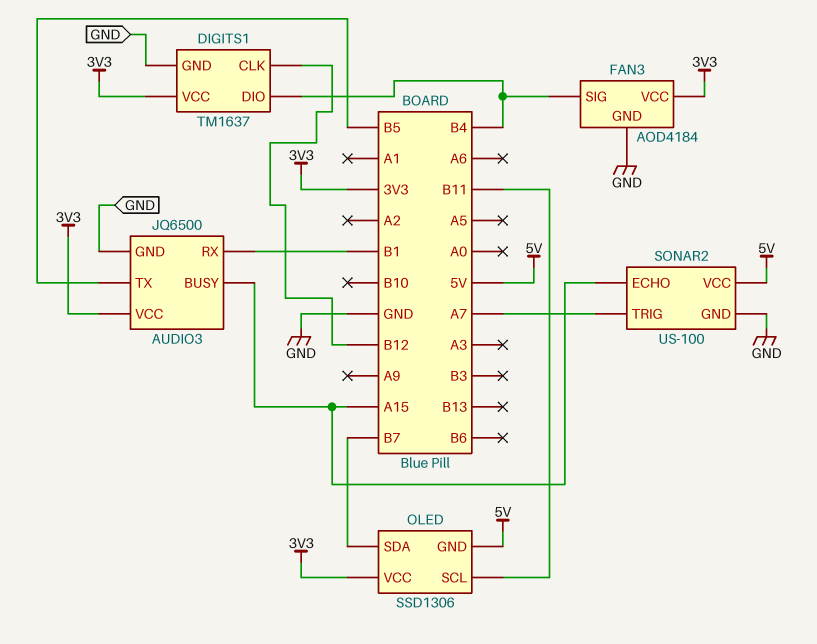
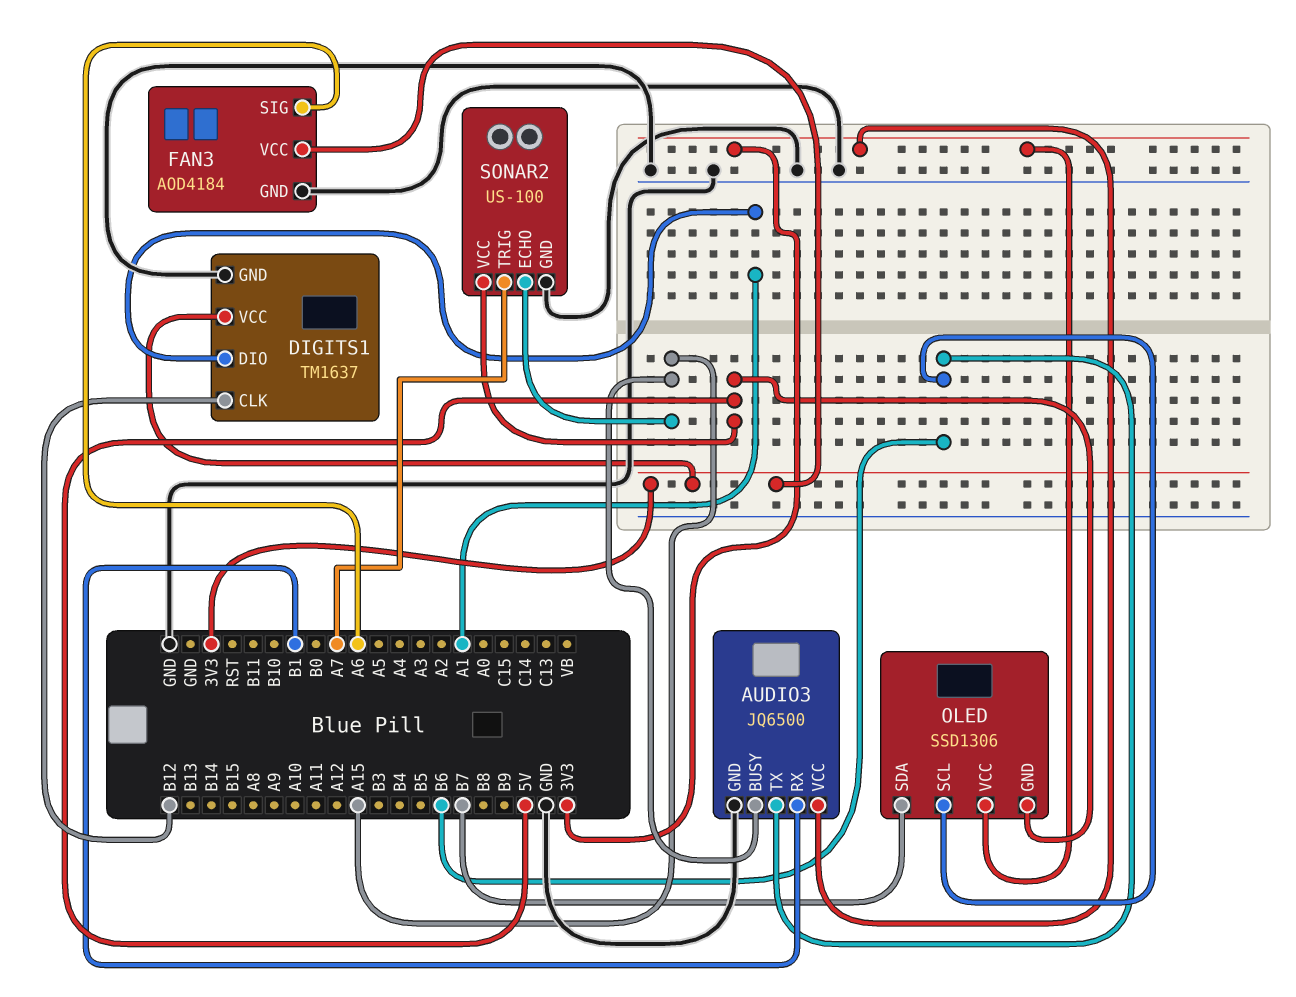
AUDIO3 pin TX: B5 -> B6
DIGITS1 pin DIO: B4 -> A1
FAN3 pin SIG: B4 -> A6
OLED pin SCL: B11 -> B6

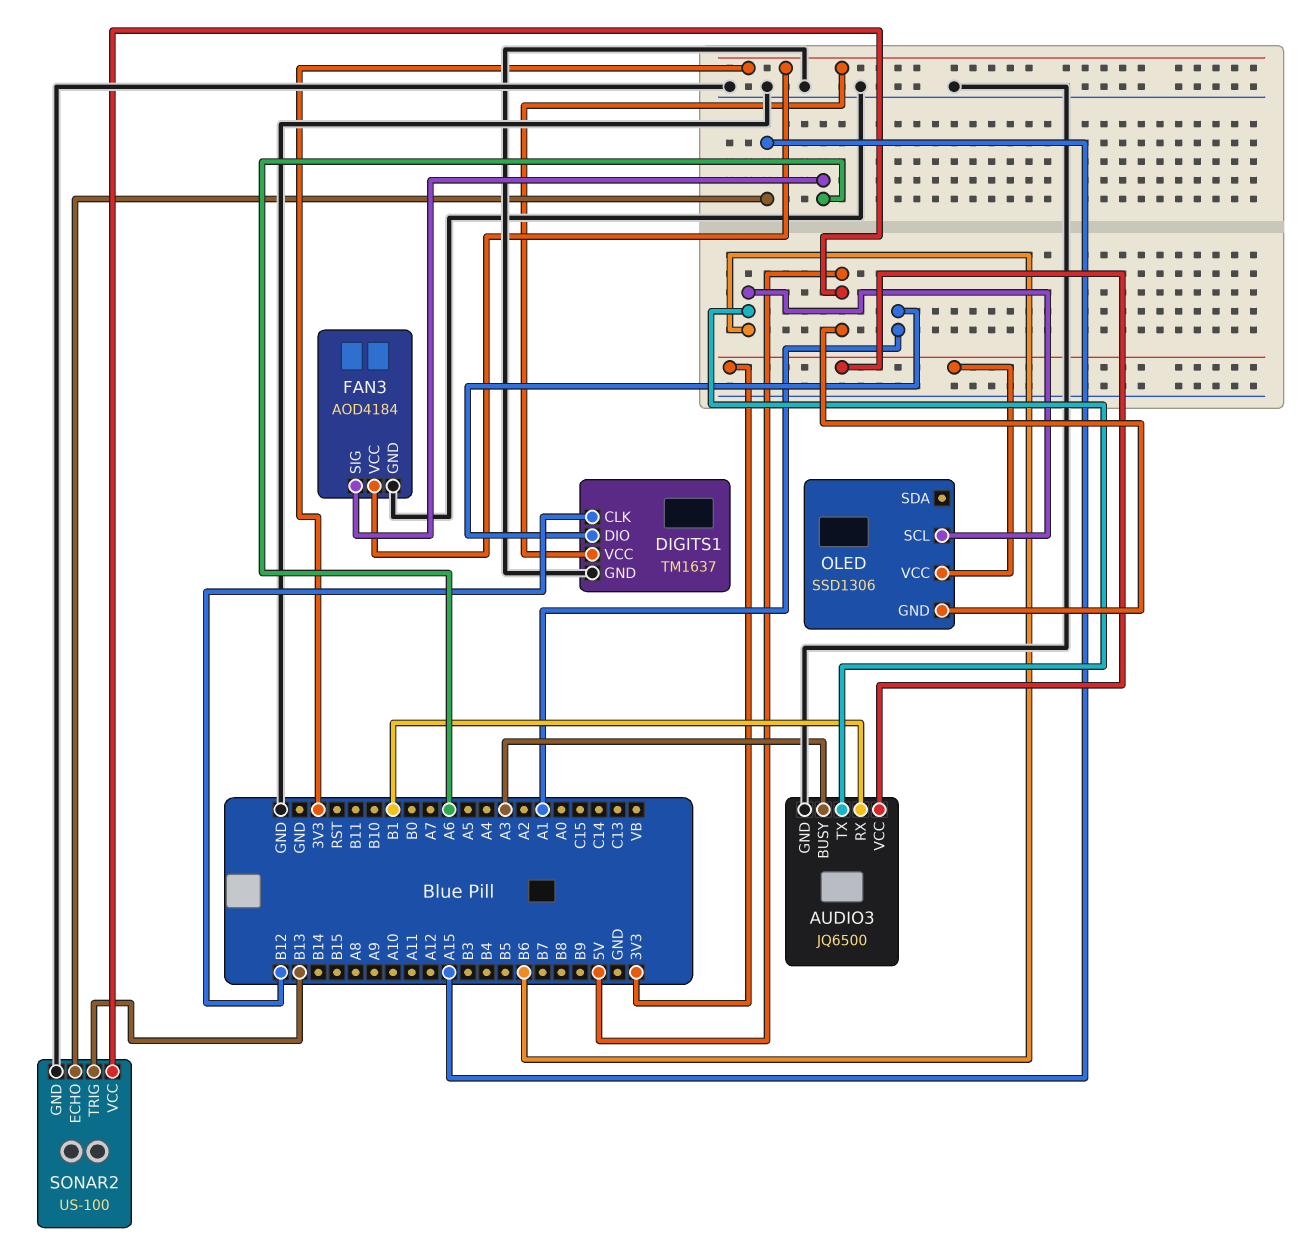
AUDIO3 pin BUSY: A15 -> A3
OLED pin SDA: B7 -> none
SONAR2 pin TRIG: A7 -> B13

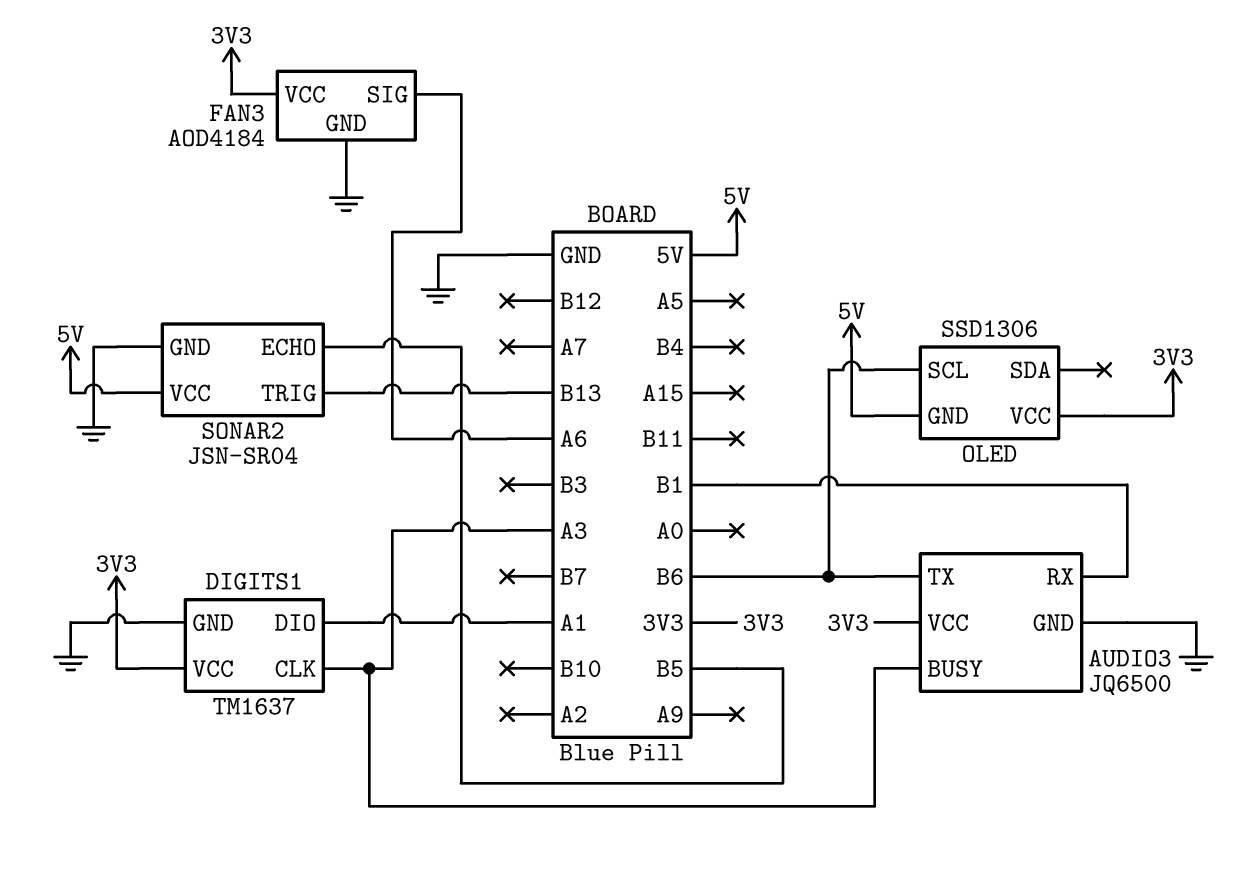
DIGITS1 pin CLK: B12 -> A3
SONAR2: US-100 -> JSN-SR04
SONAR2 pin ECHO: A15 -> B5

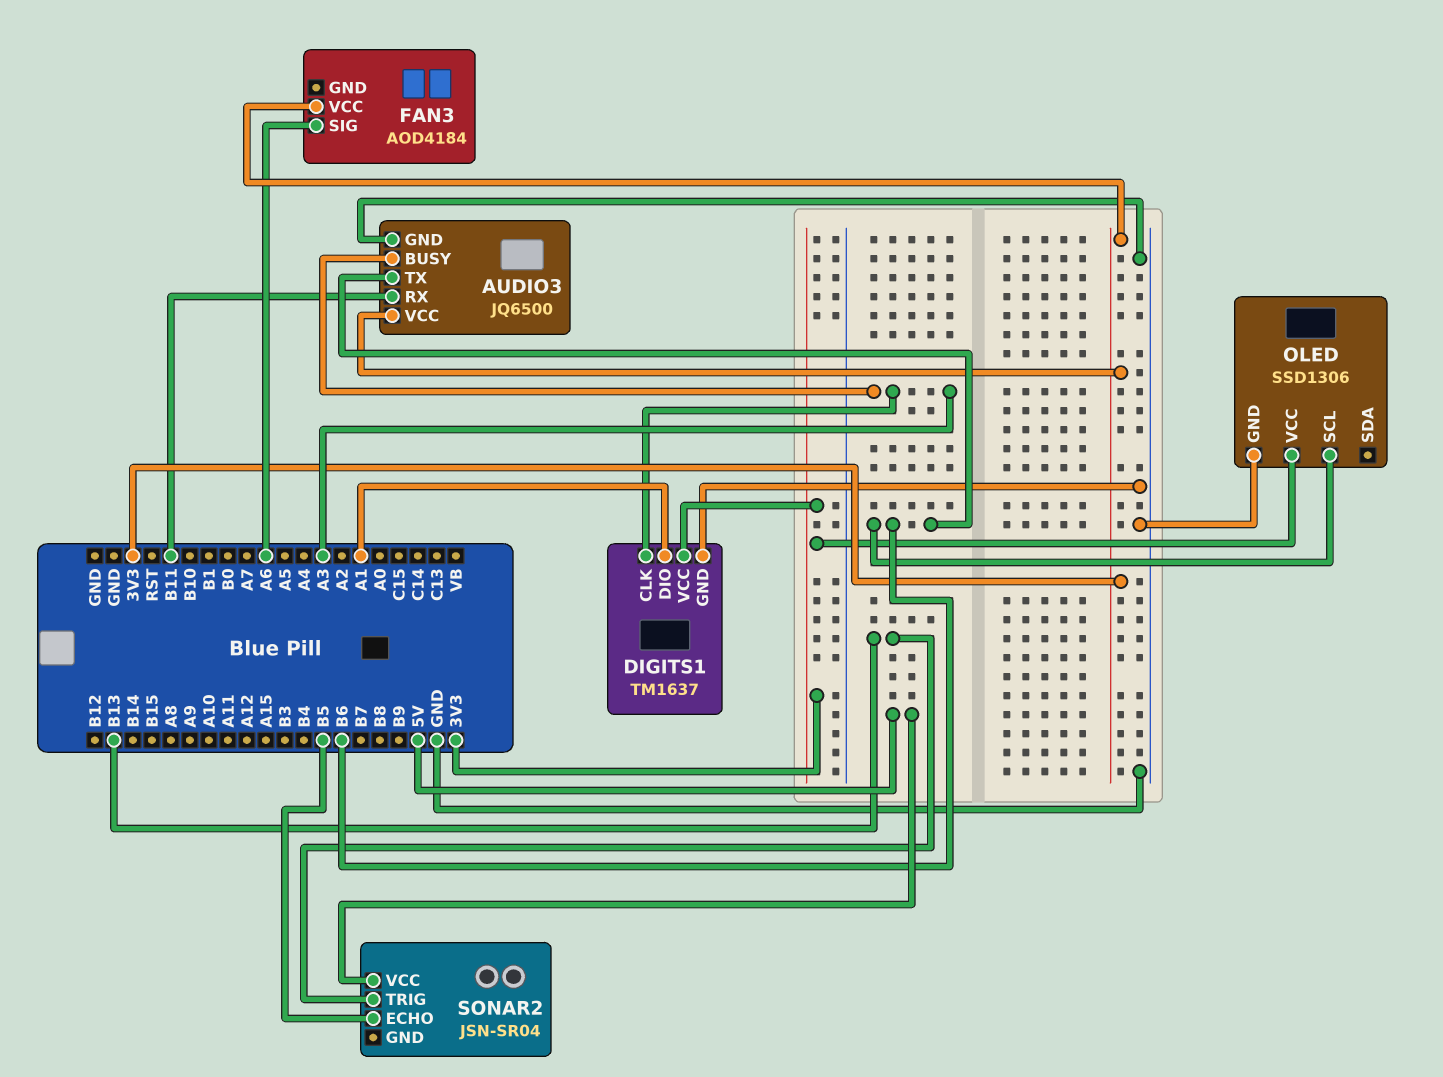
AUDIO3 pin RX: B1 -> B11
FAN3 pin GND: GND -> none
OLED pin GND: 5V -> GND
SONAR2 pin GND: GND -> none

